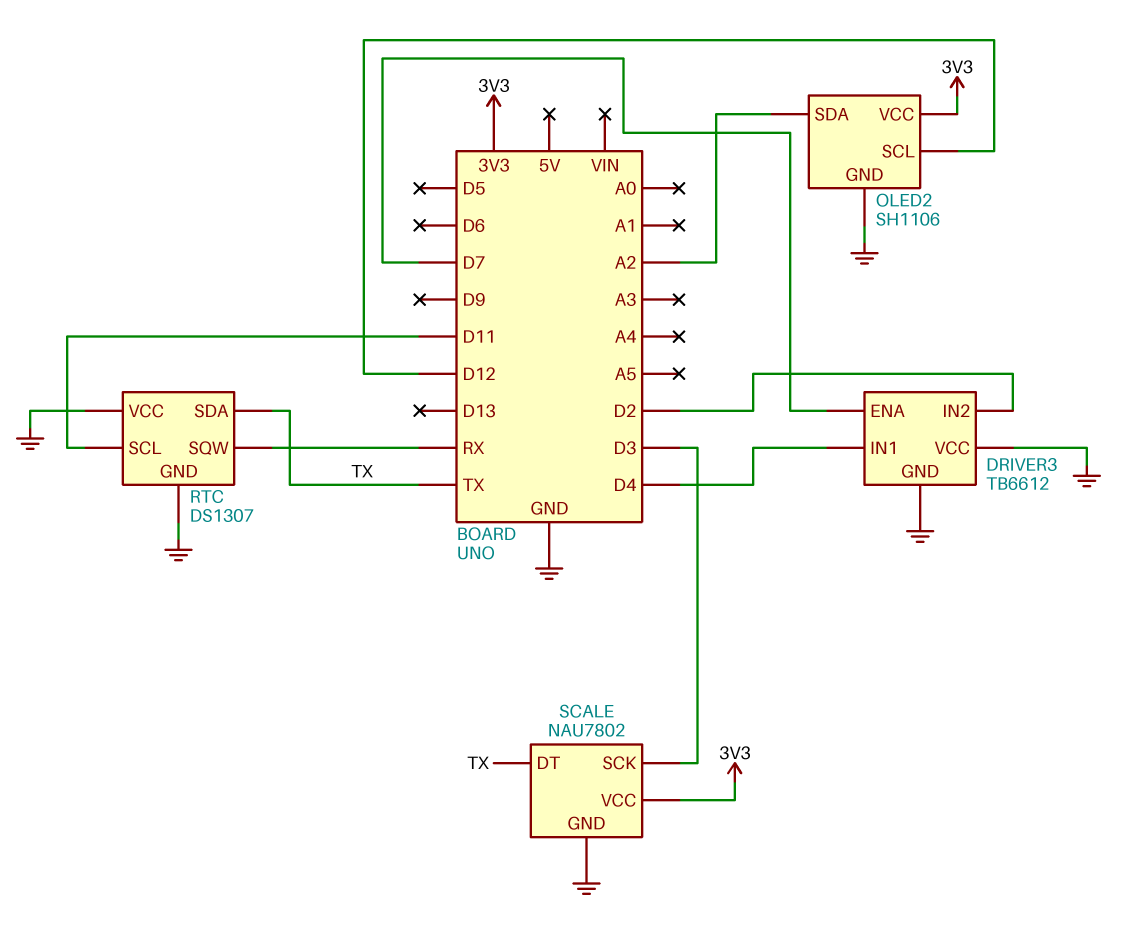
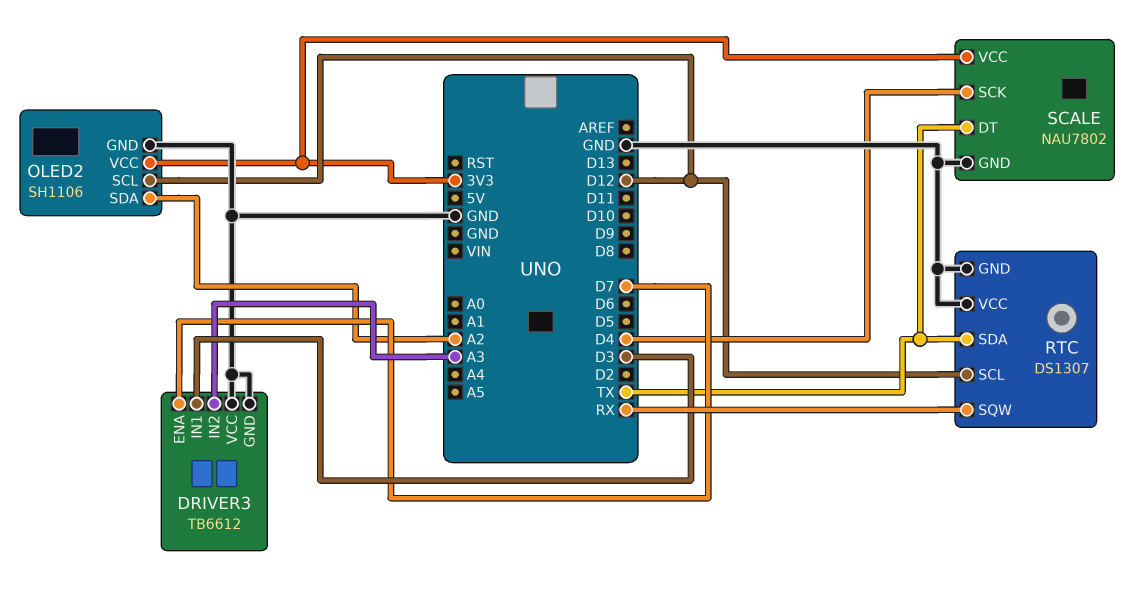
DRIVER3 pin IN1: D4 -> D3
DRIVER3 pin IN2: D2 -> A3
RTC pin SCL: D11 -> D12
SCALE pin SCK: D3 -> D4

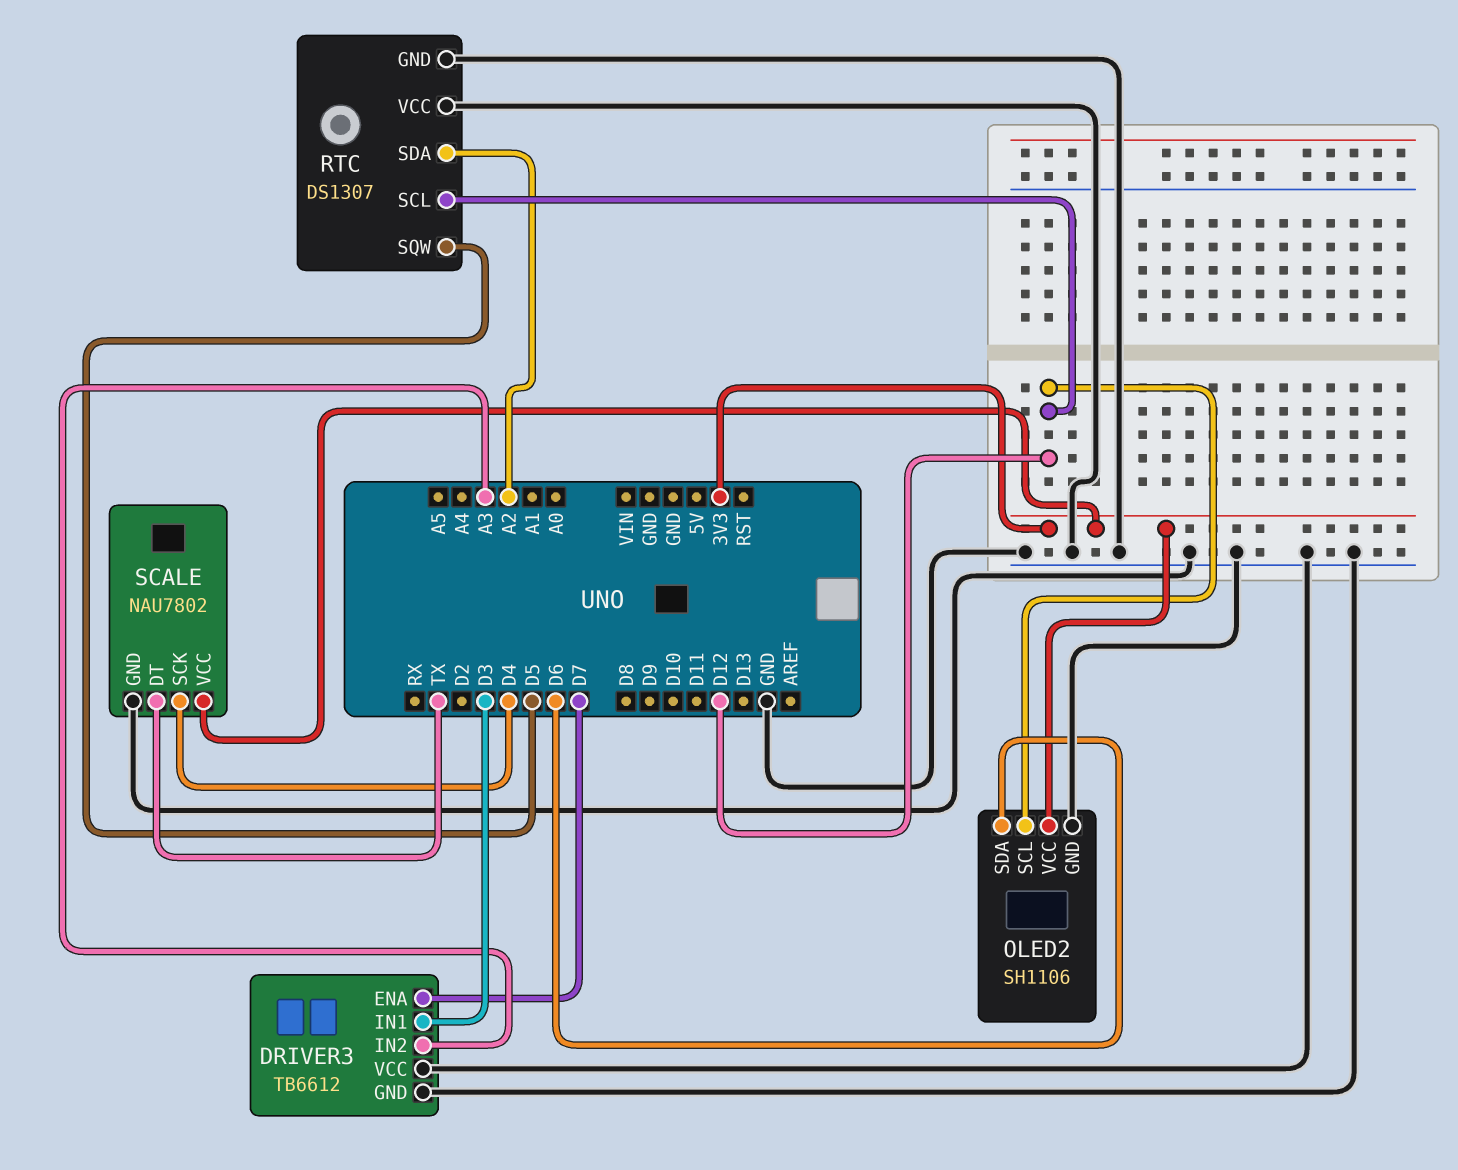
OLED2 pin SDA: A2 -> D6
RTC pin SDA: TX -> A2
RTC pin SQW: RX -> D5

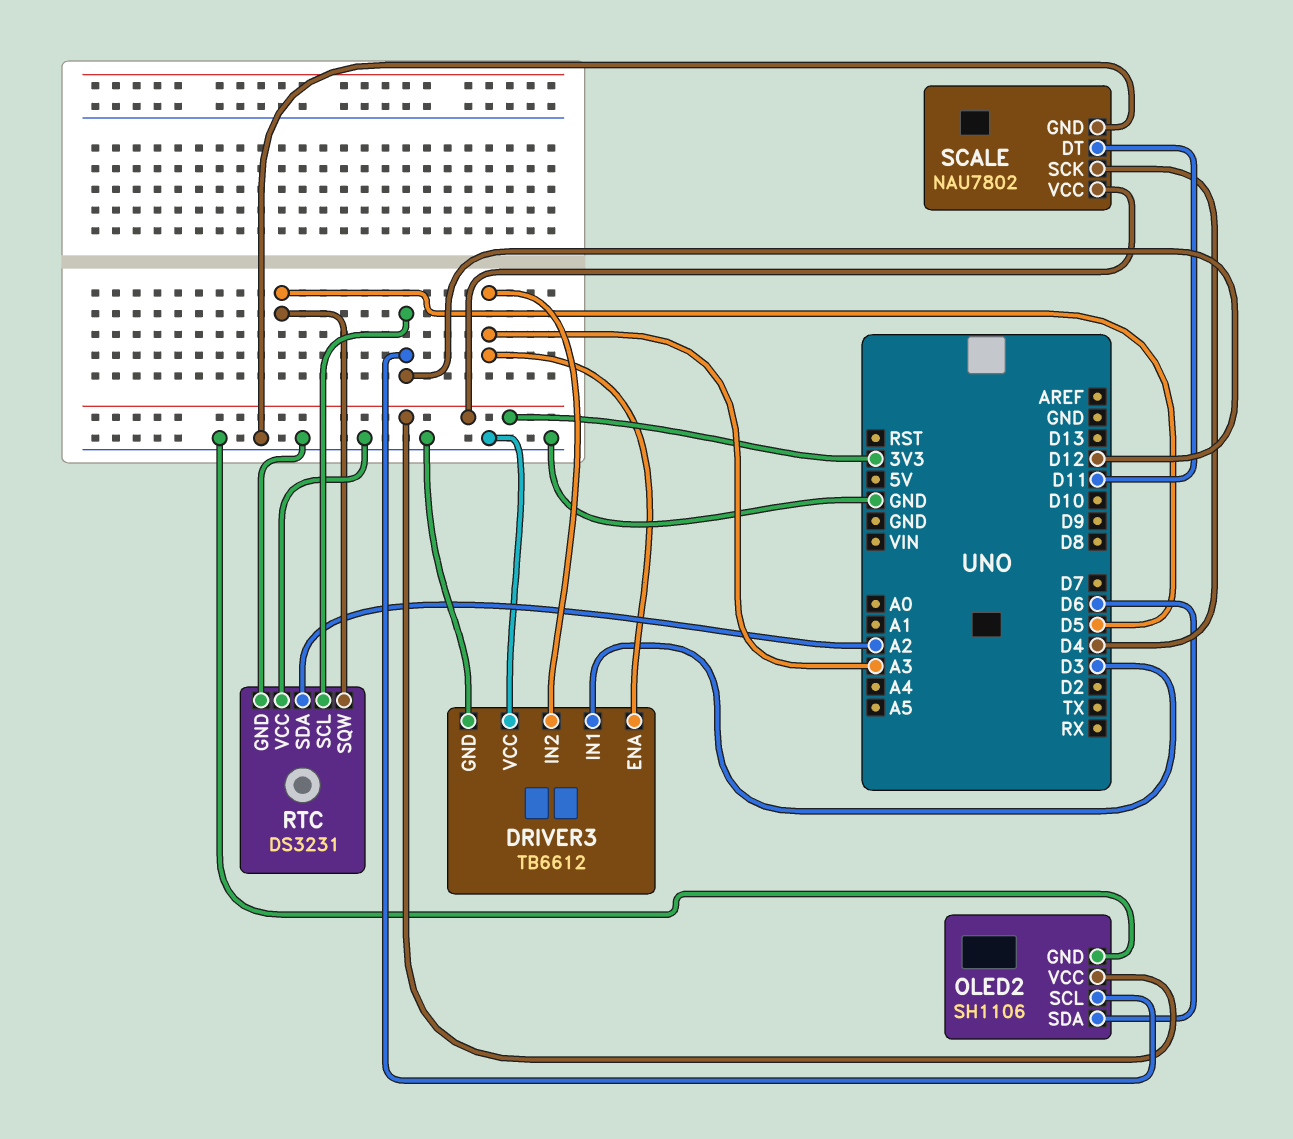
DRIVER3 pin ENA: D7 -> A3
RTC: DS1307 -> DS3231
SCALE pin DT: TX -> D11

